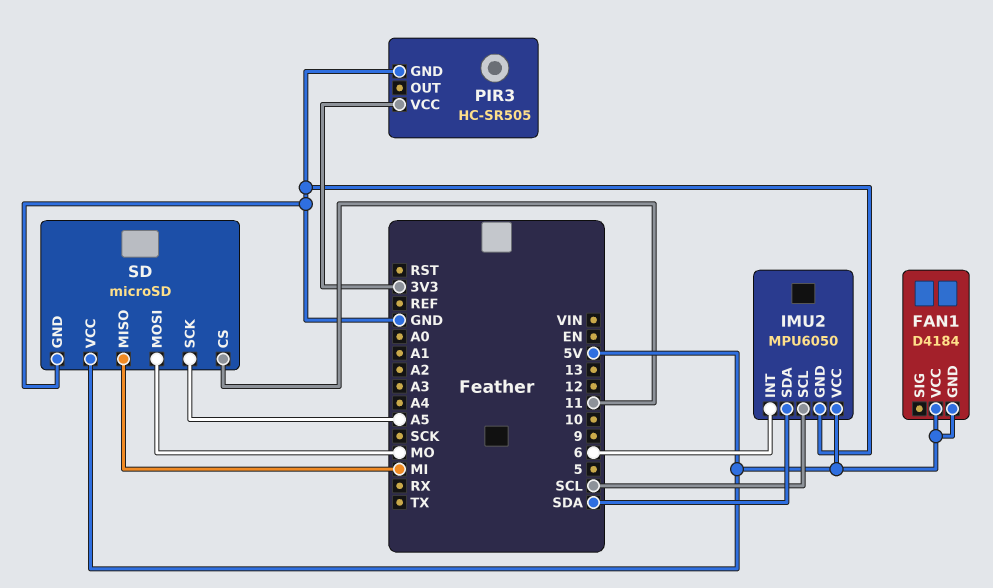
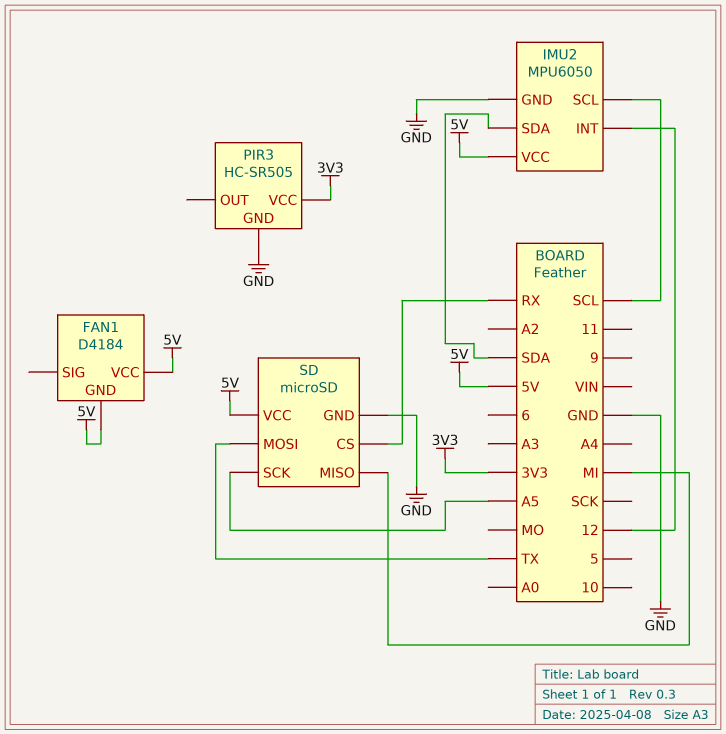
IMU2 pin INT: 6 -> 12
SD pin CS: 11 -> RX
SD pin MOSI: MO -> TX

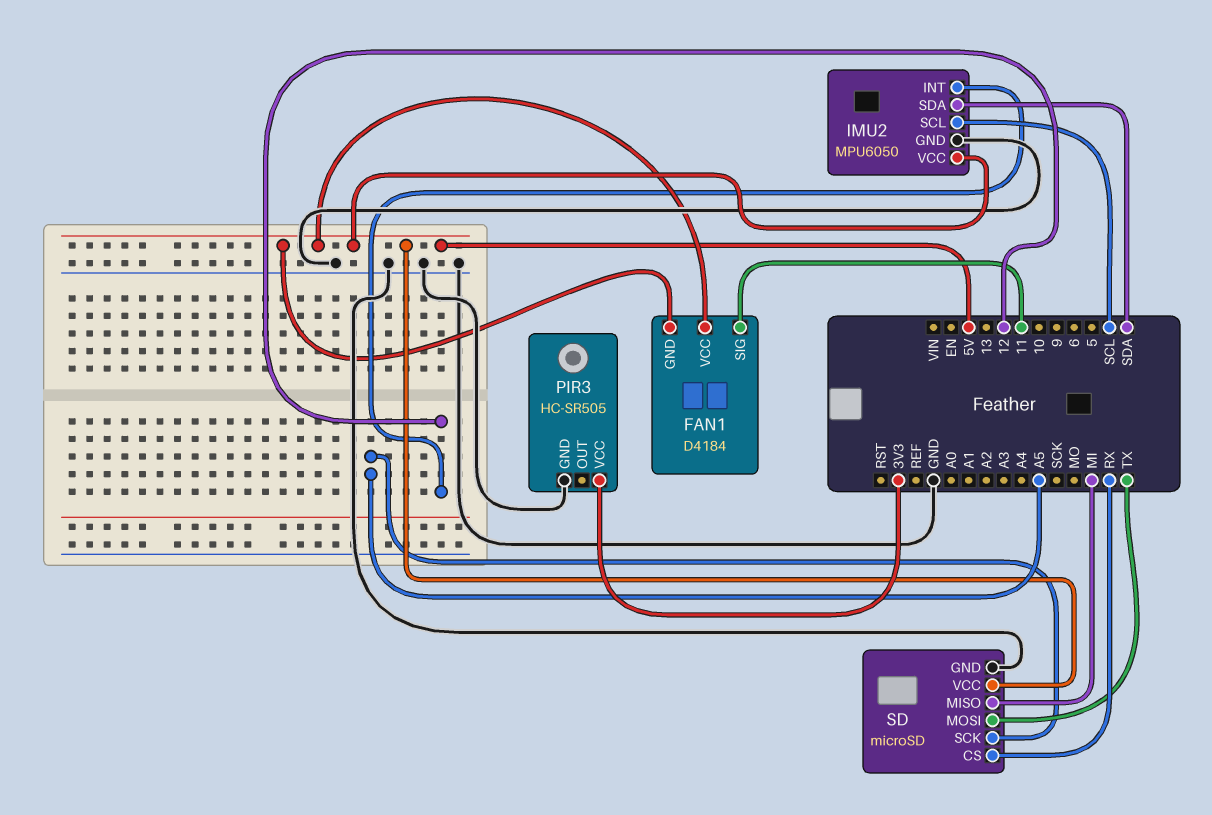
FAN1 pin SIG: none -> 11

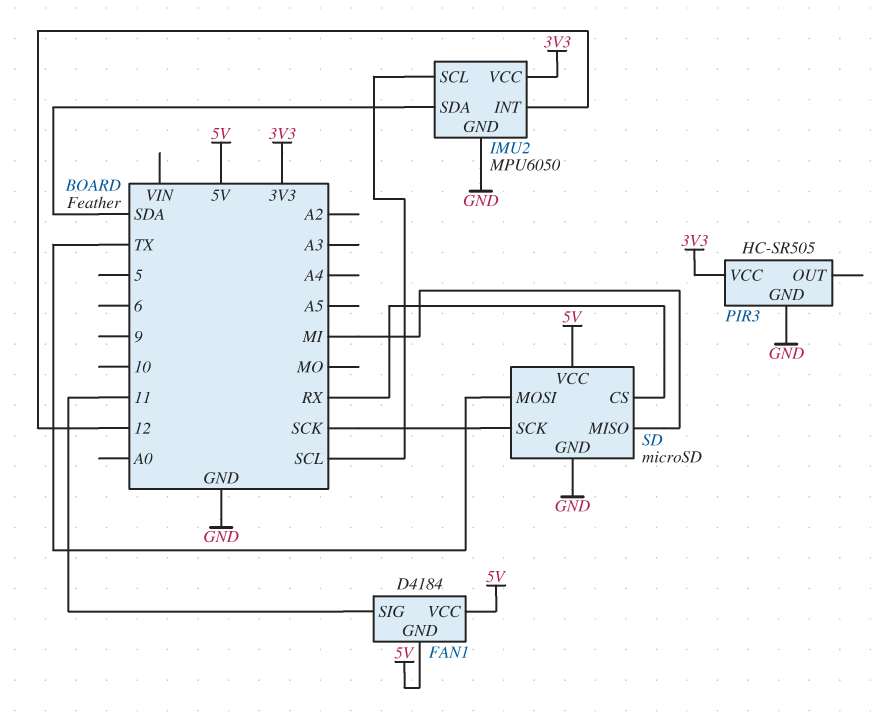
IMU2 pin VCC: 5V -> 3V3
SD pin SCK: A5 -> SCK

